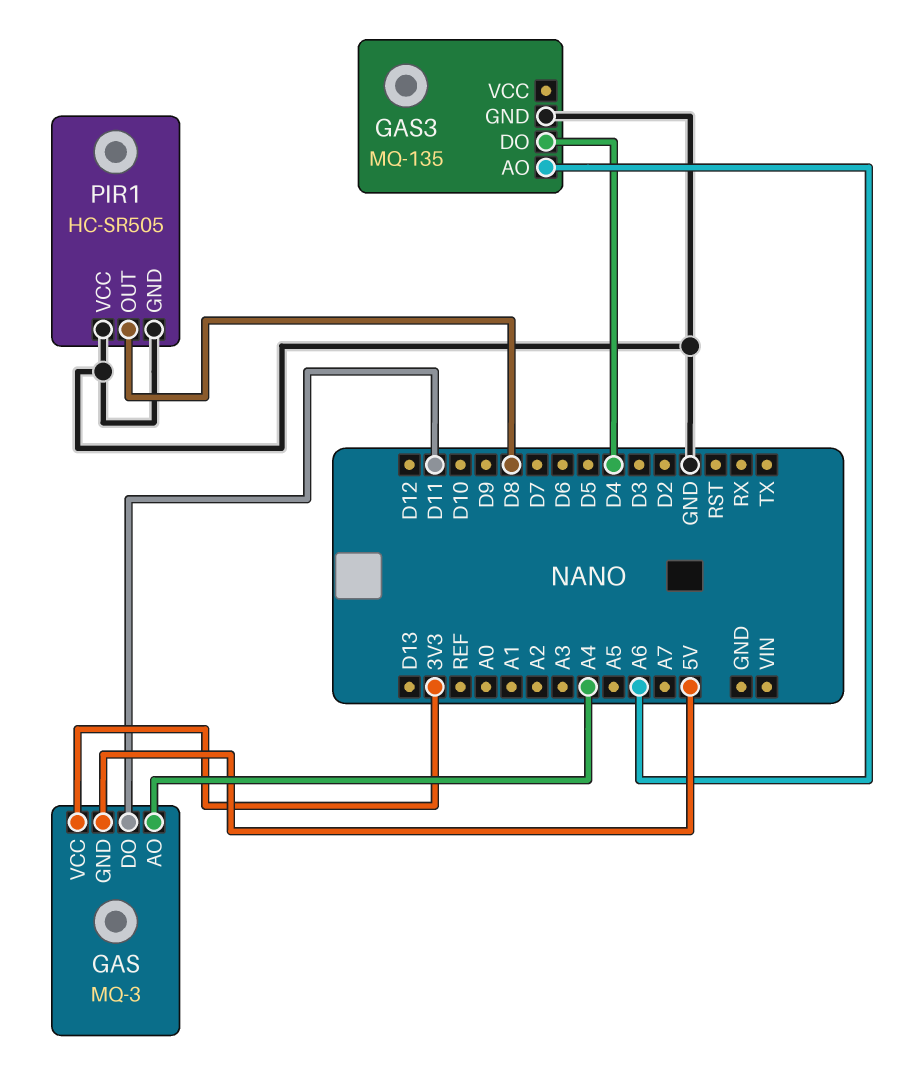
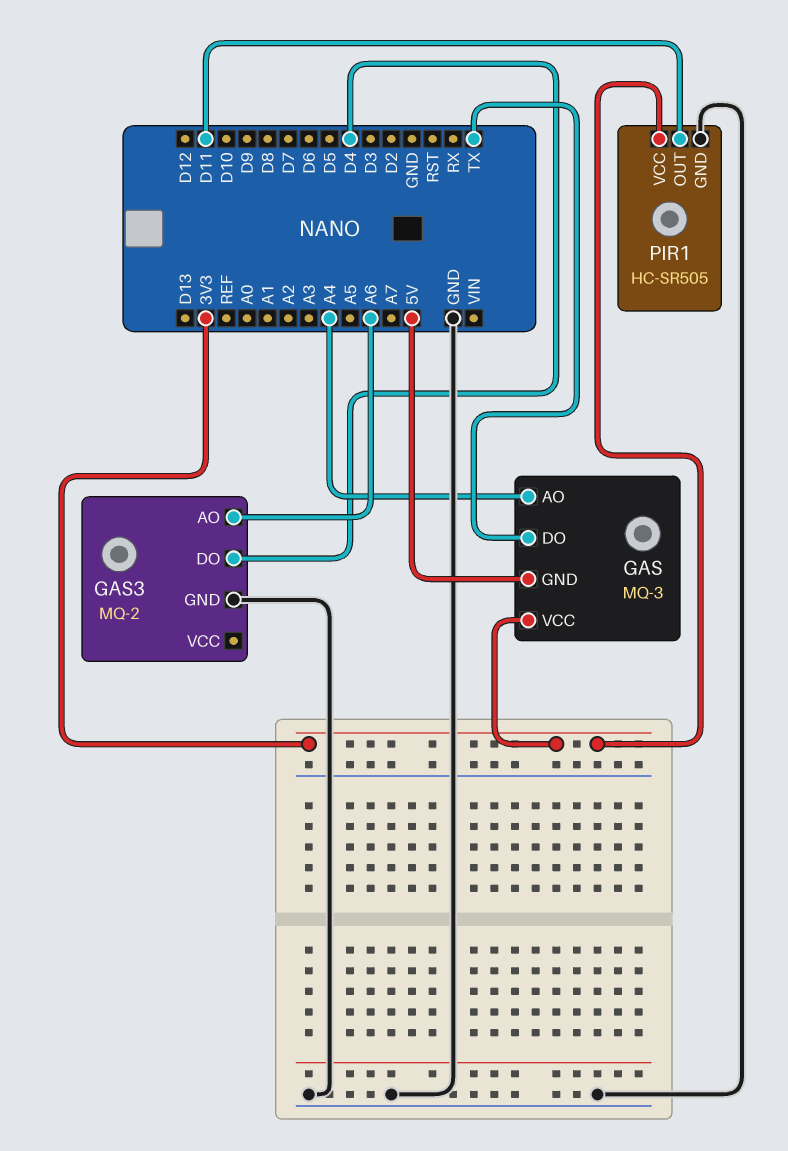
GAS pin DO: D11 -> TX
GAS3: MQ-135 -> MQ-2
PIR1 pin OUT: D8 -> D11
PIR1 pin VCC: GND -> 3V3

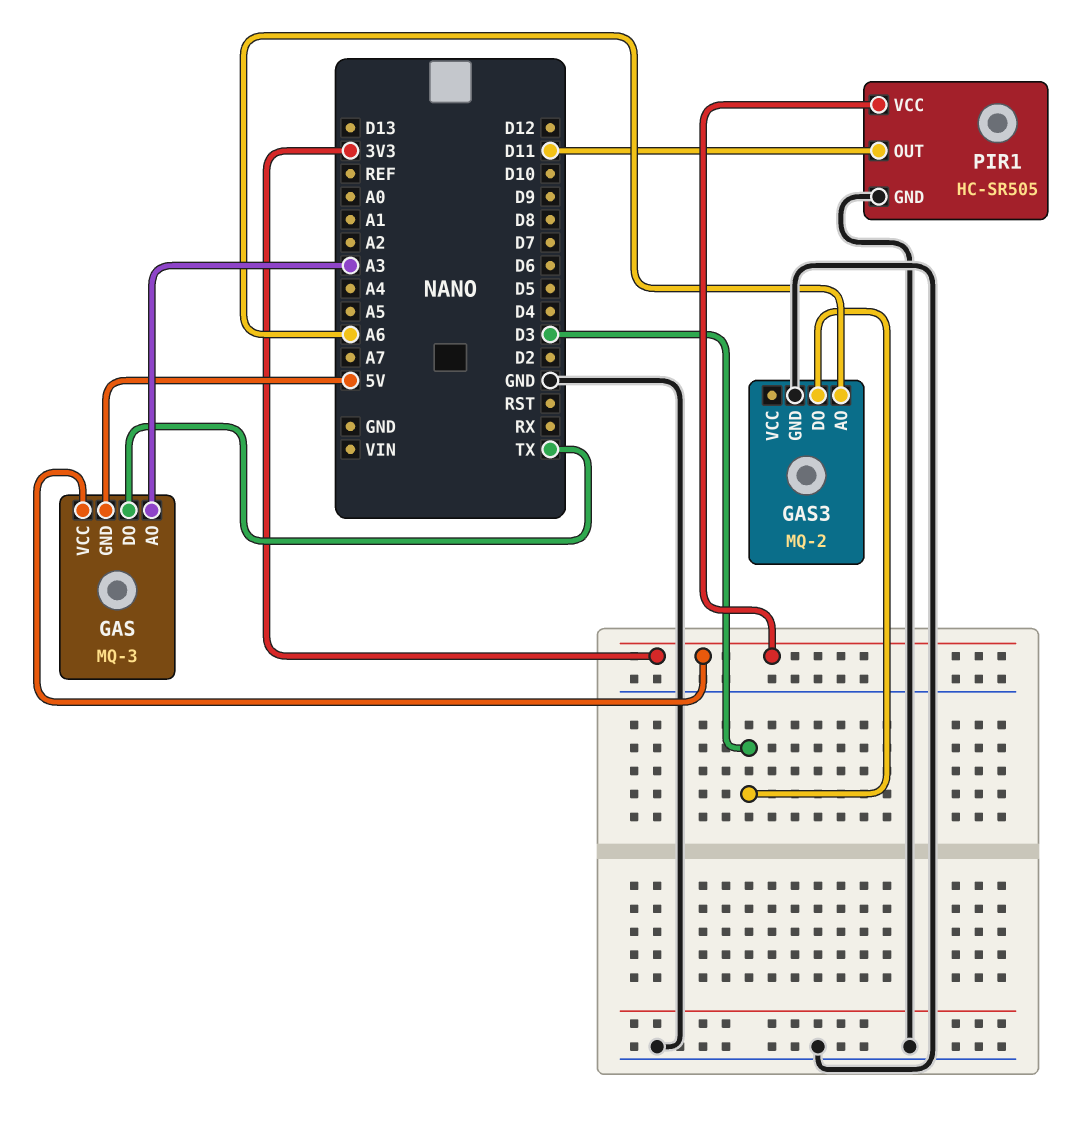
GAS pin AO: A4 -> A3
GAS3 pin DO: D4 -> D3

